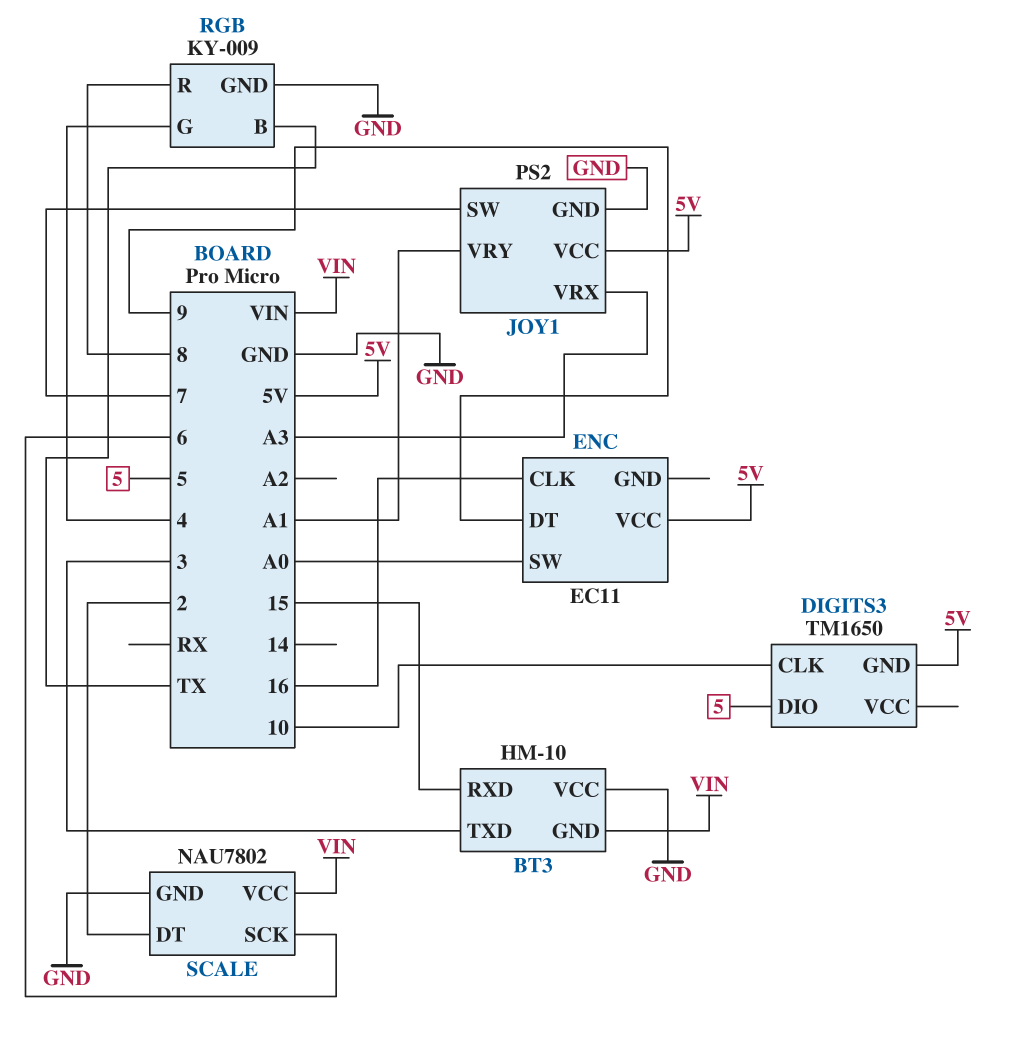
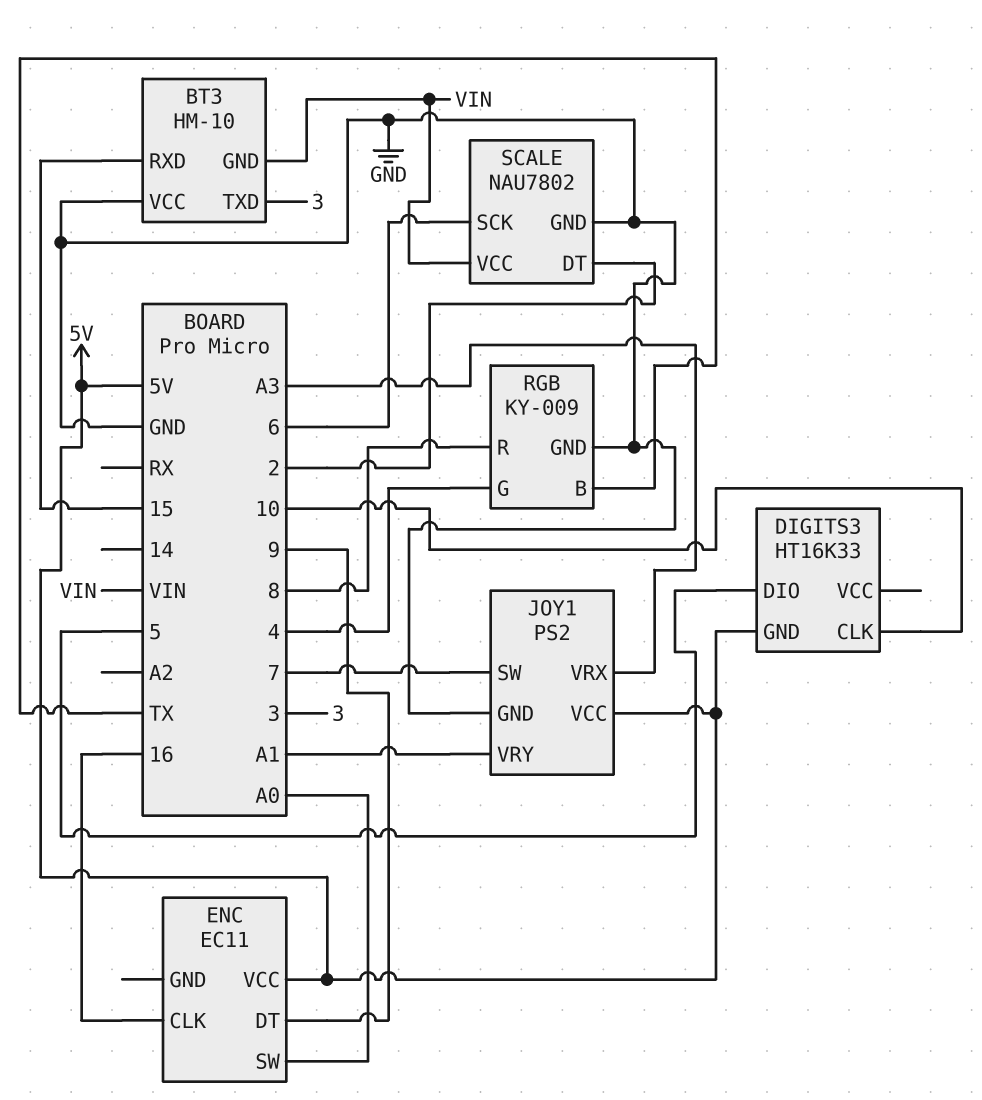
DIGITS3: TM1650 -> HT16K33

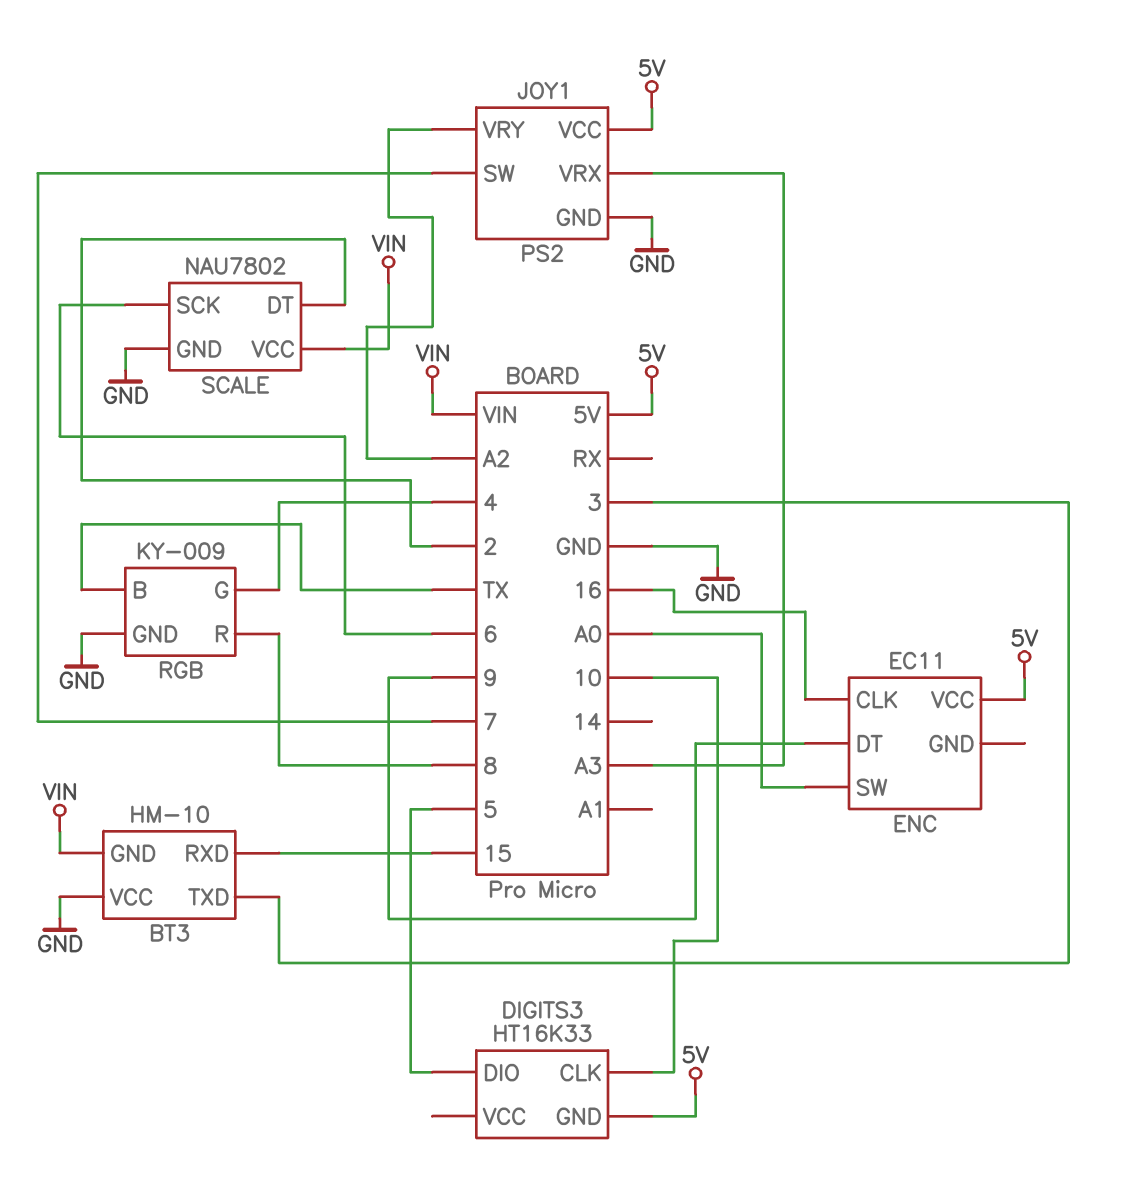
JOY1 pin VRY: A1 -> A2

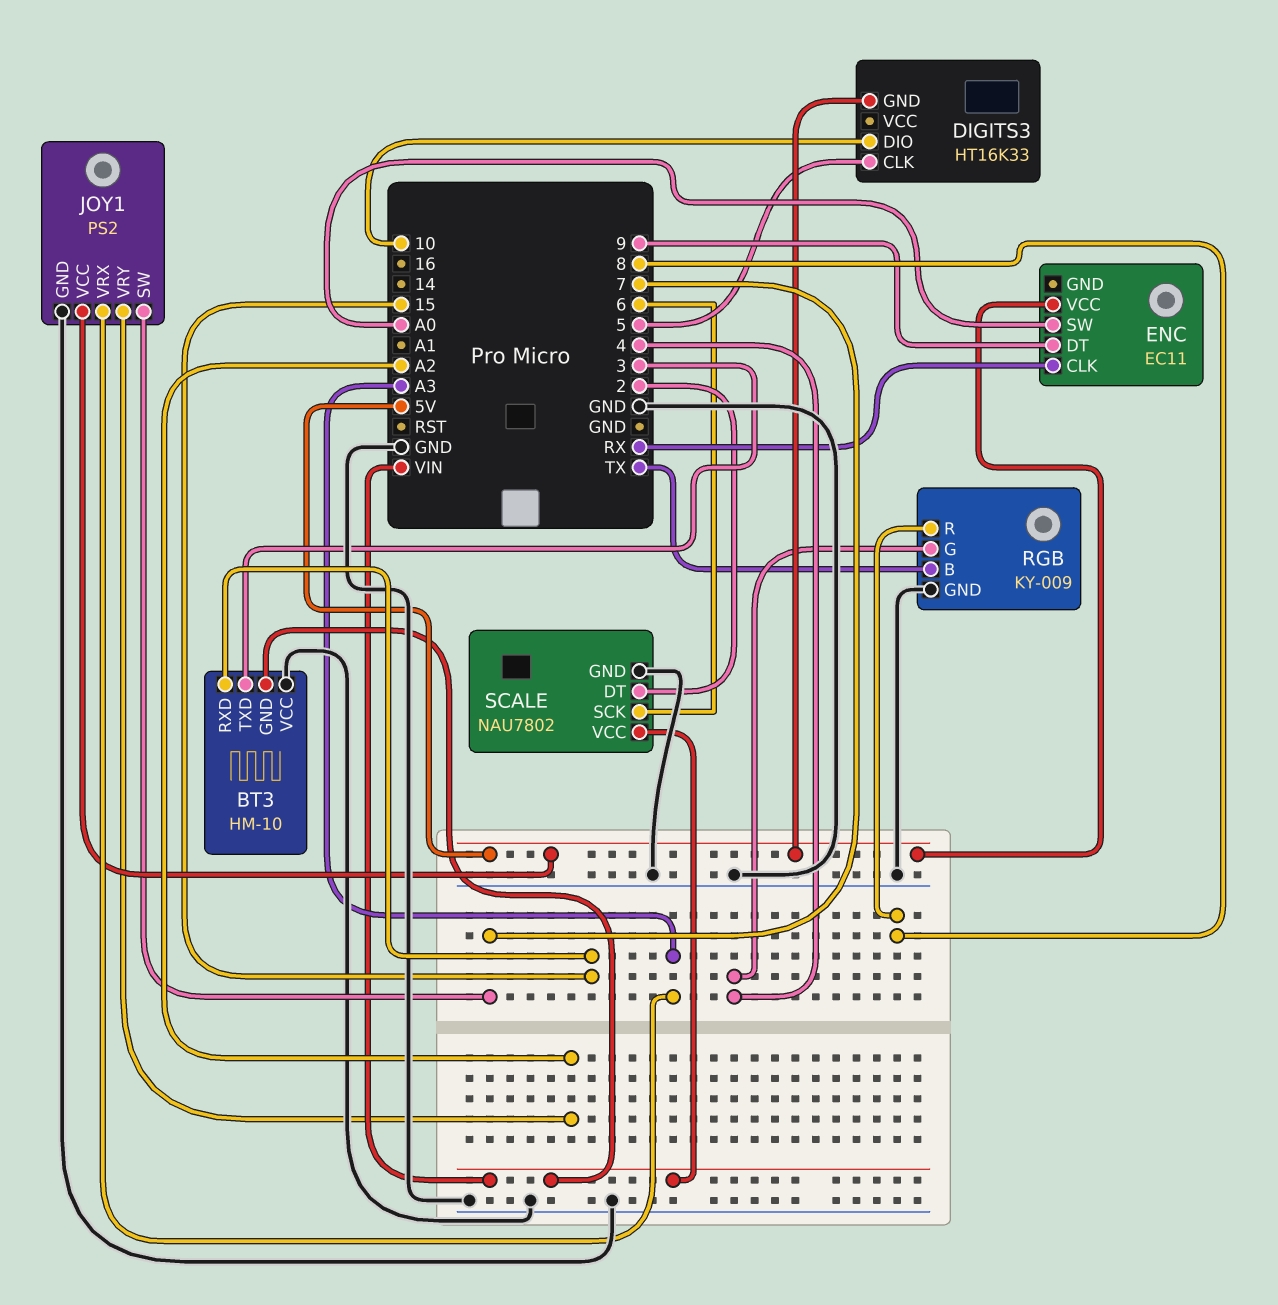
DIGITS3 pin CLK: 10 -> 5
DIGITS3 pin DIO: 5 -> 10
ENC pin CLK: 16 -> RX

